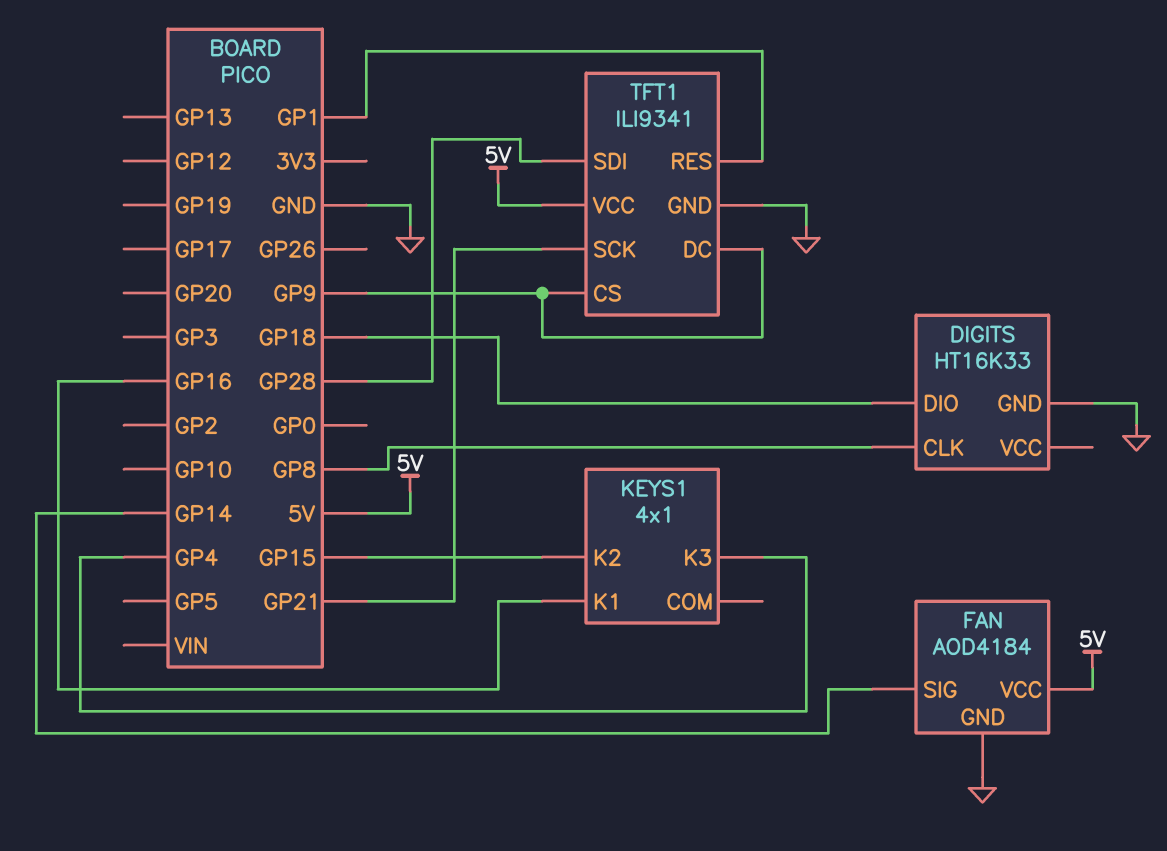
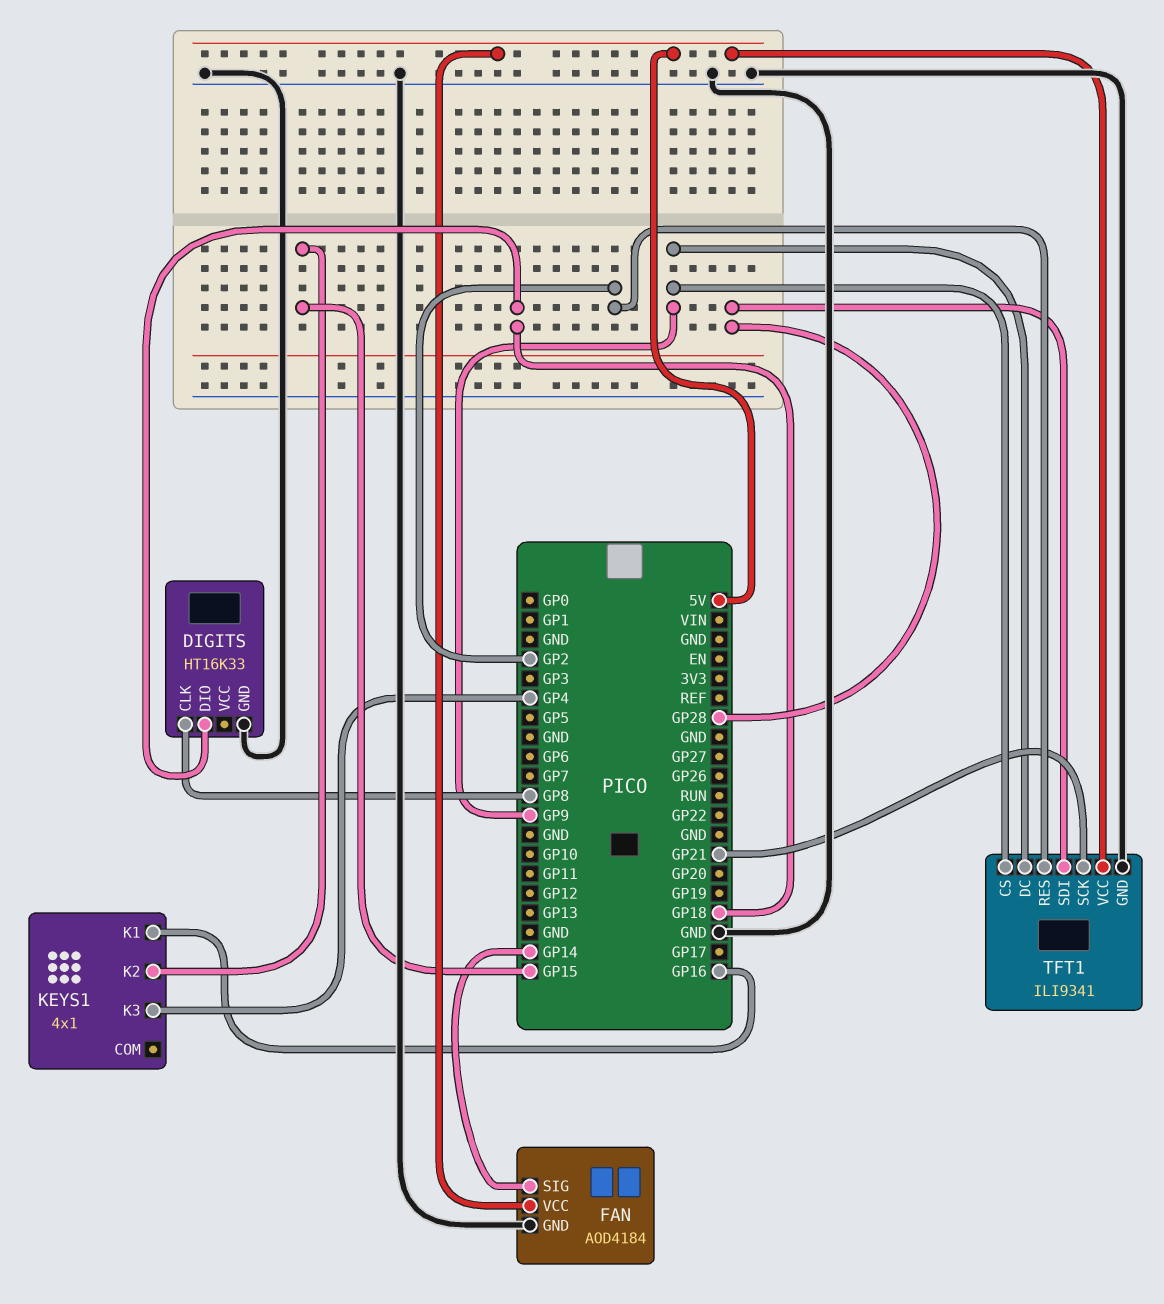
TFT1 pin RES: GP1 -> GP2

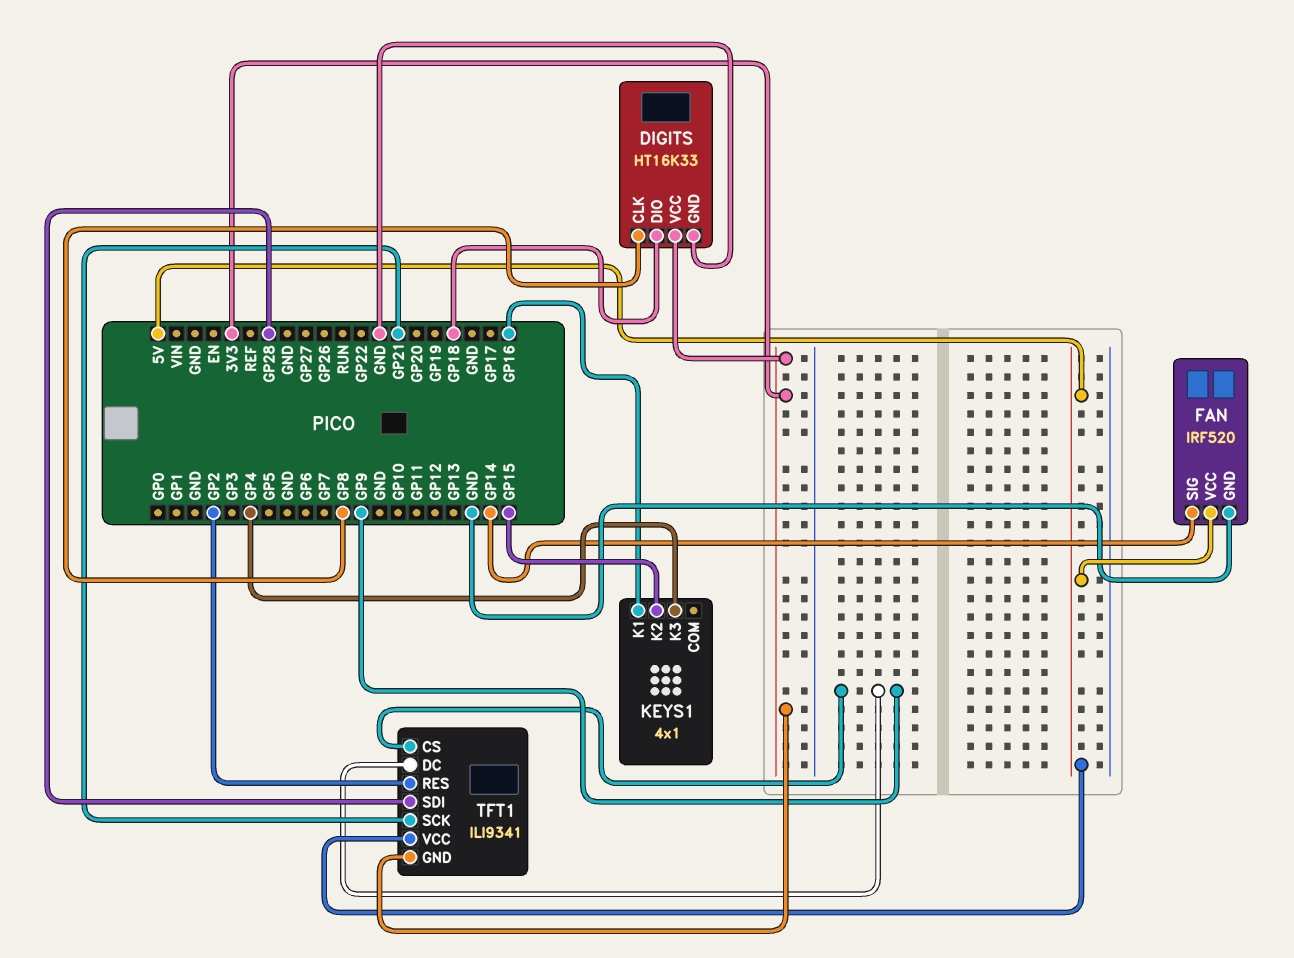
DIGITS pin VCC: none -> 3V3
FAN: AOD4184 -> IRF520
TFT1 pin GND: GND -> 3V3

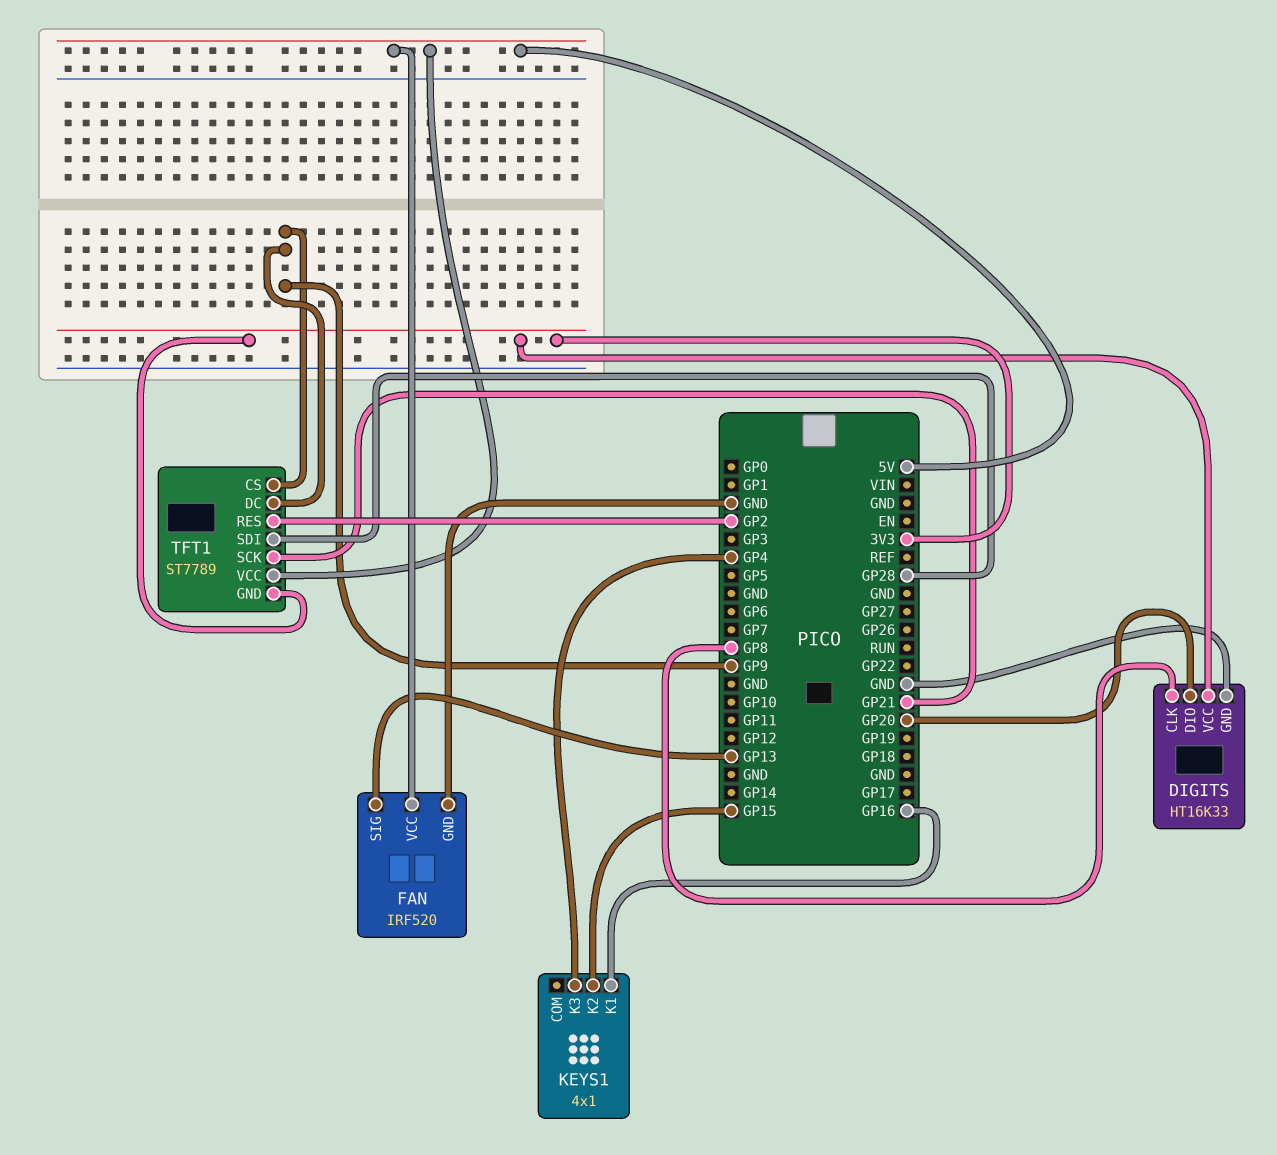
DIGITS pin DIO: GP18 -> GP20
FAN pin SIG: GP14 -> GP13
TFT1: ILI9341 -> ST7789

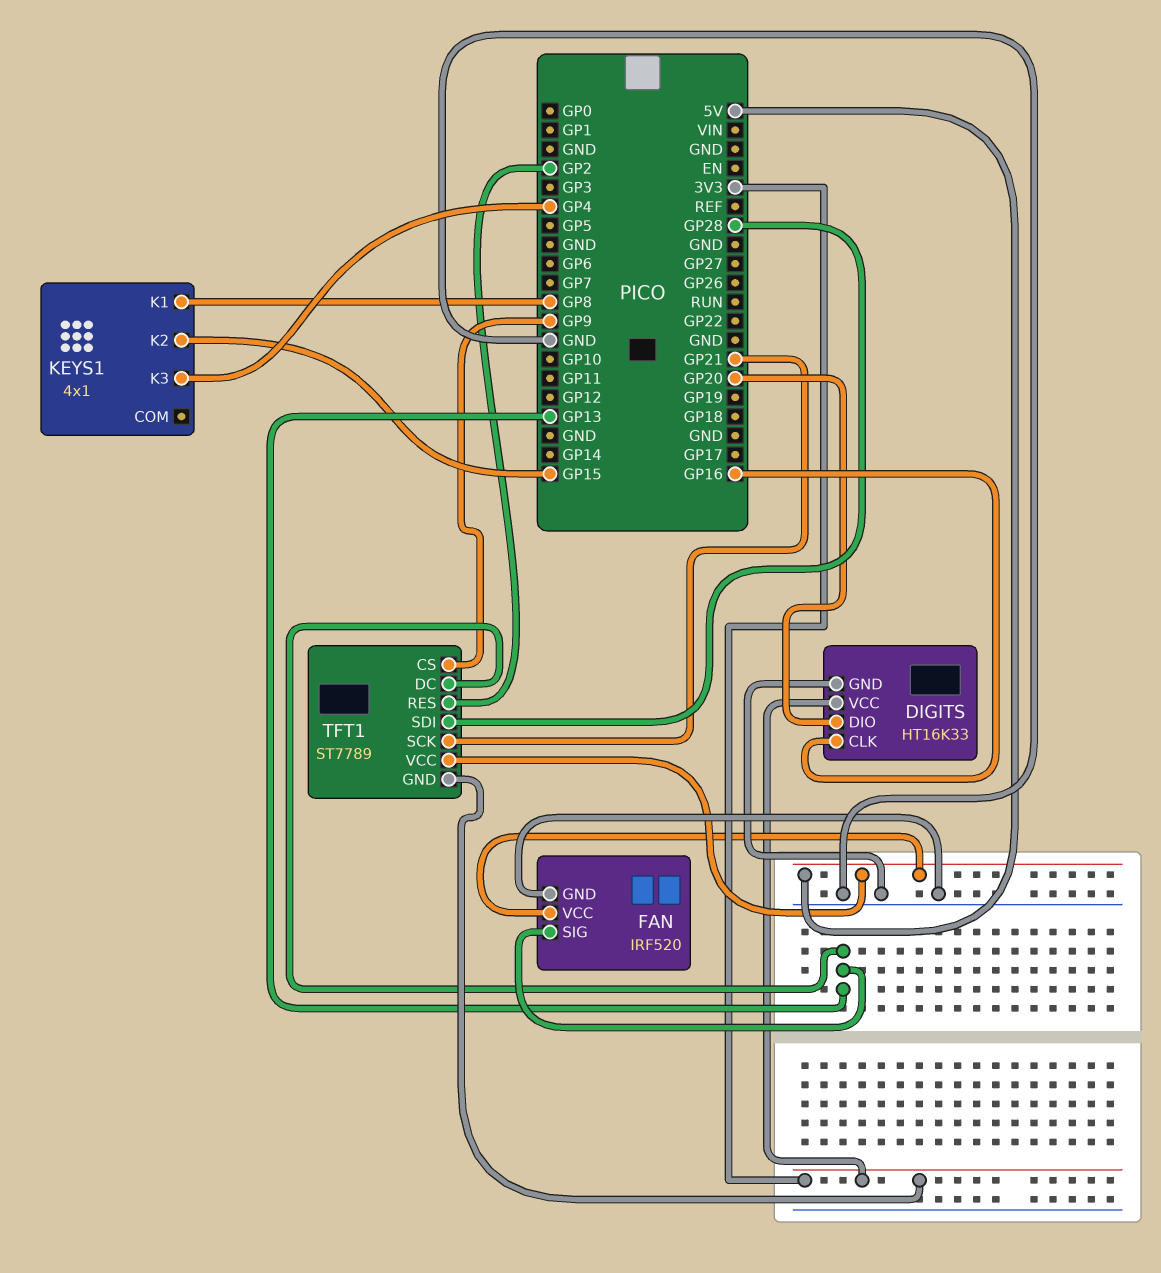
DIGITS pin CLK: GP8 -> GP16
KEYS1 pin K1: GP16 -> GP8
TFT1 pin DC: GP9 -> GP13

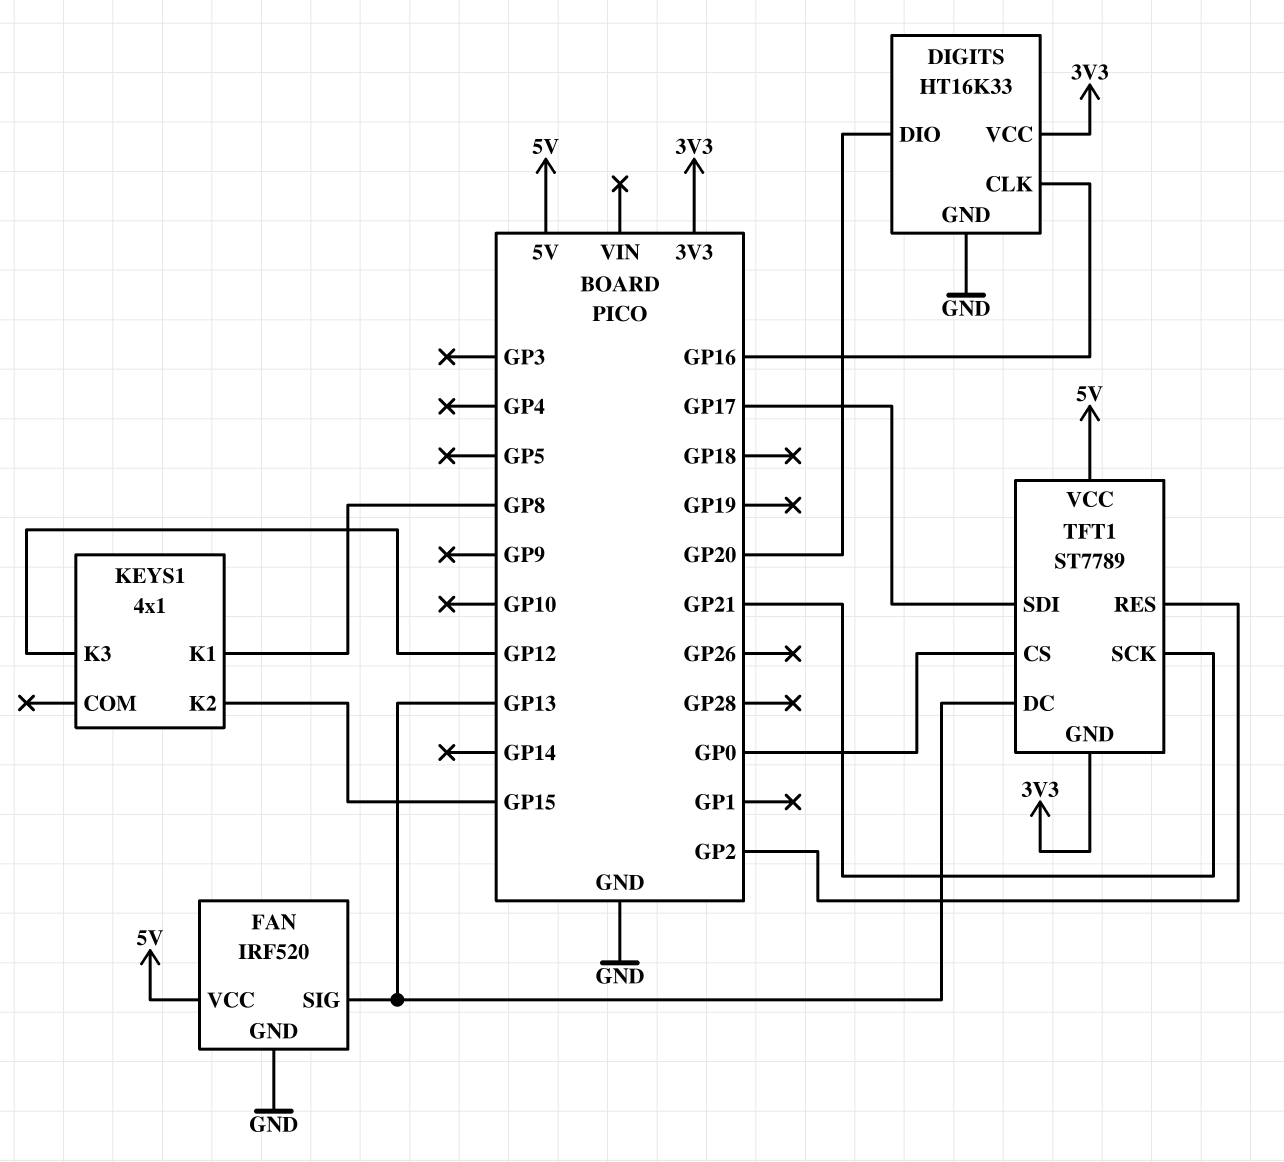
KEYS1 pin K3: GP4 -> GP12
TFT1 pin CS: GP9 -> GP0
TFT1 pin SDI: GP28 -> GP17

